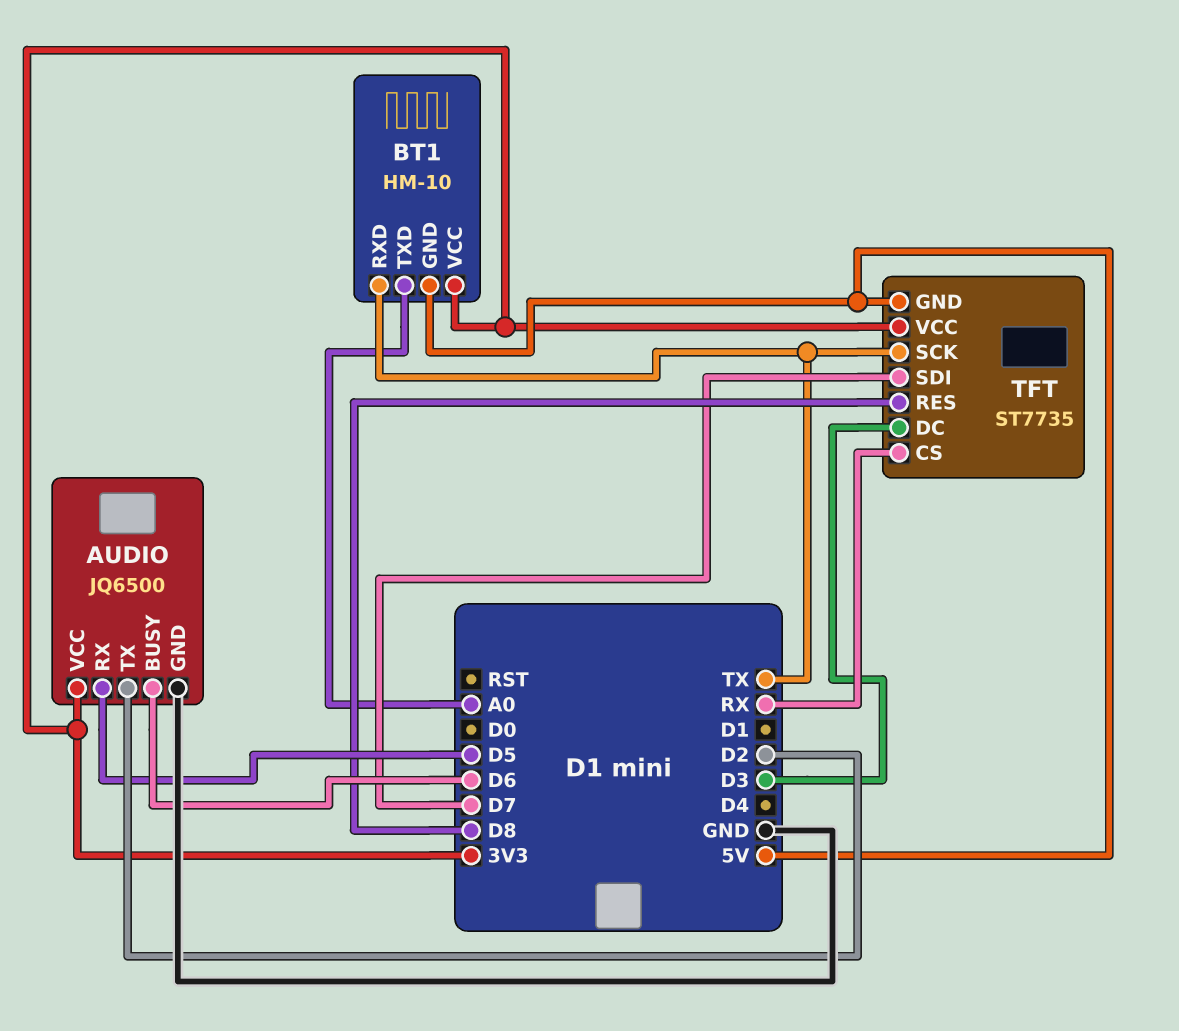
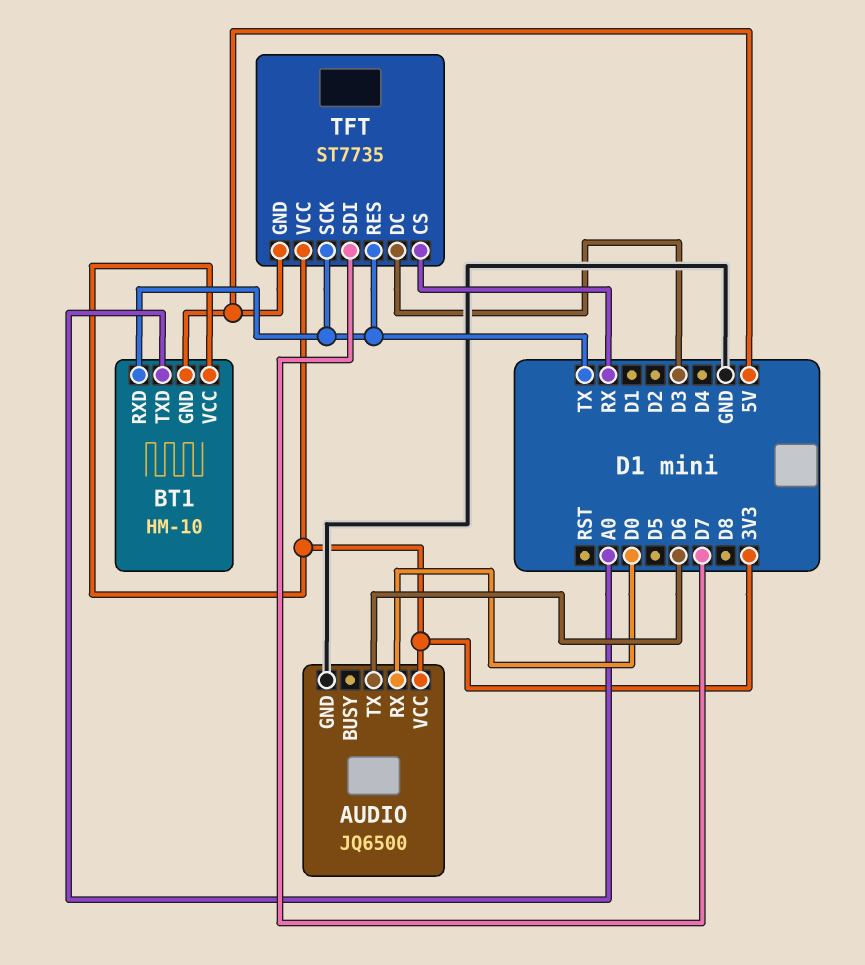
AUDIO pin BUSY: D6 -> none
AUDIO pin RX: D5 -> D0
AUDIO pin TX: D2 -> D6
TFT pin RES: D8 -> TX

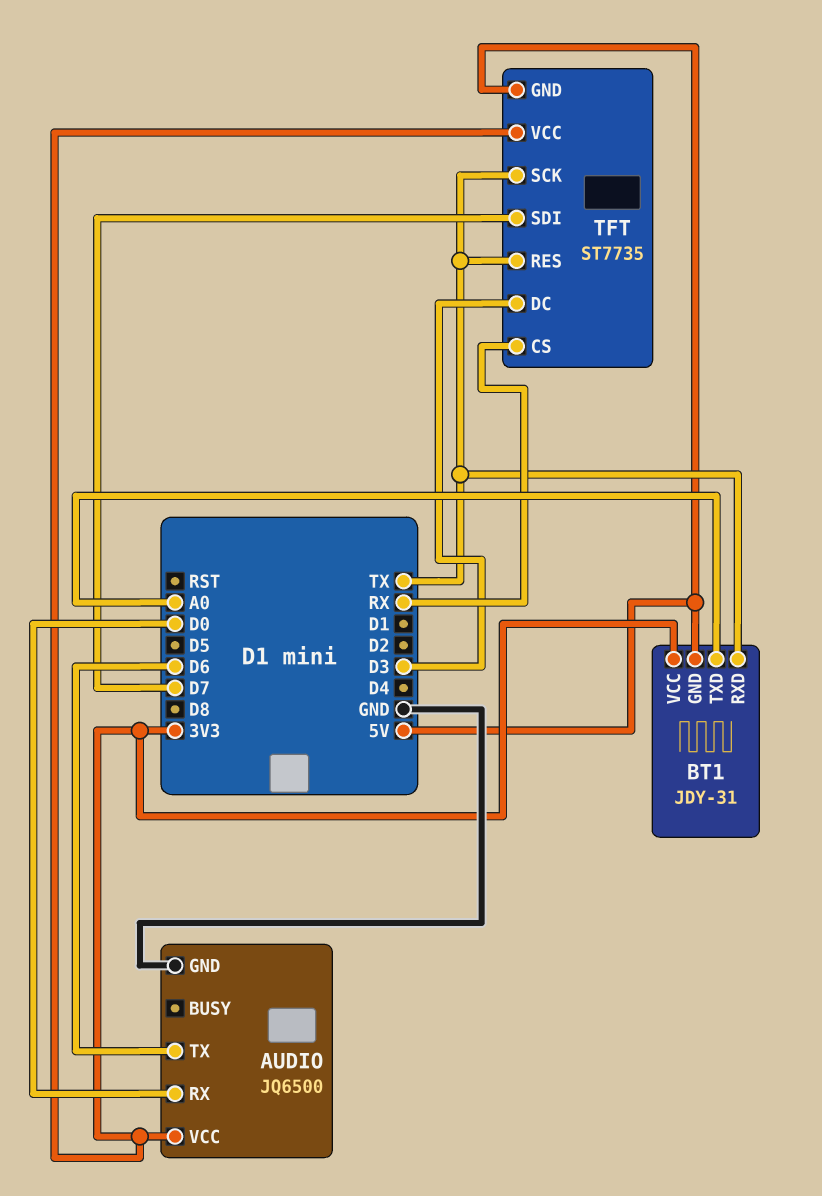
BT1: HM-10 -> JDY-31

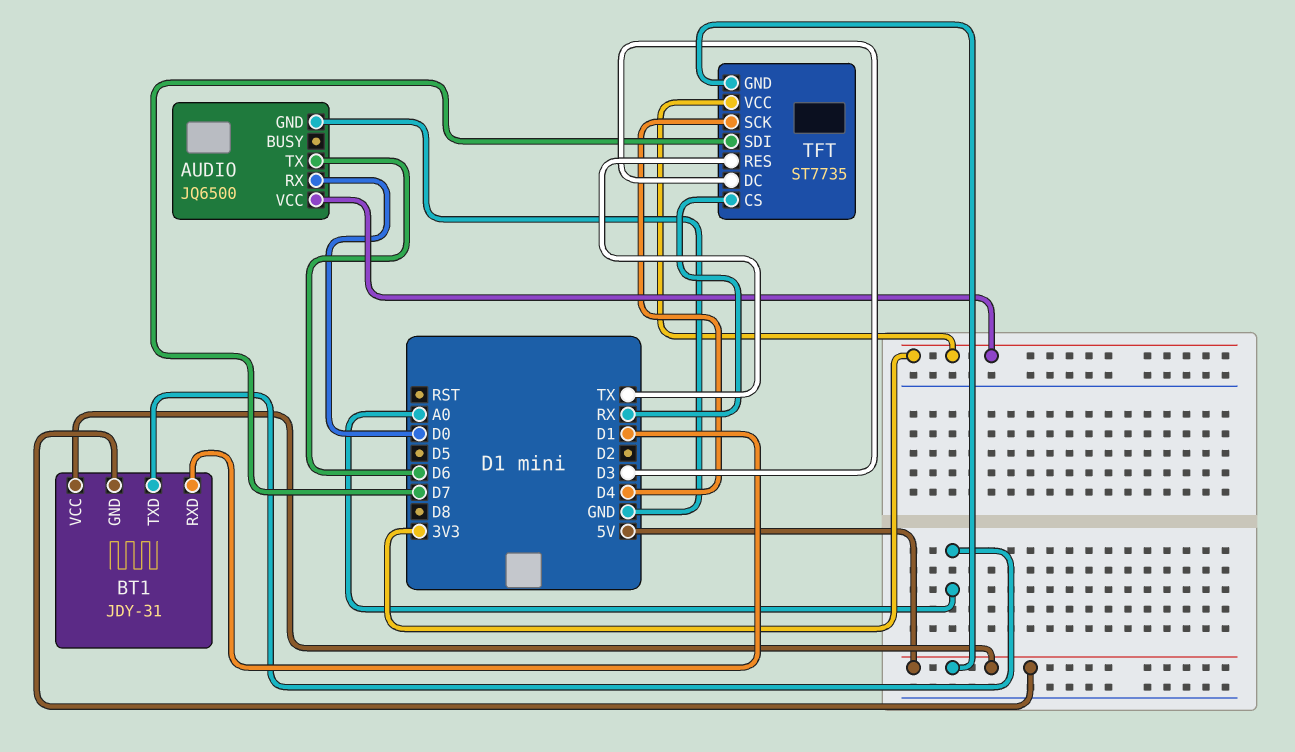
BT1 pin RXD: TX -> D1
BT1 pin VCC: 3V3 -> 5V
TFT pin SCK: TX -> D4

